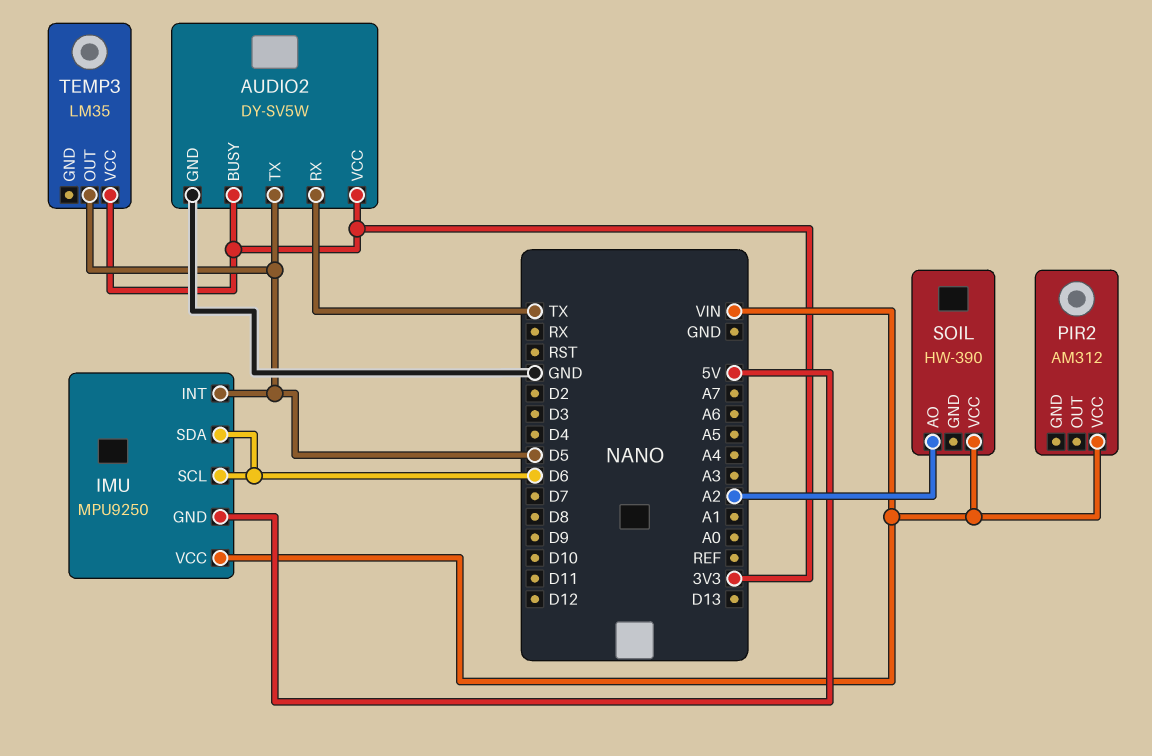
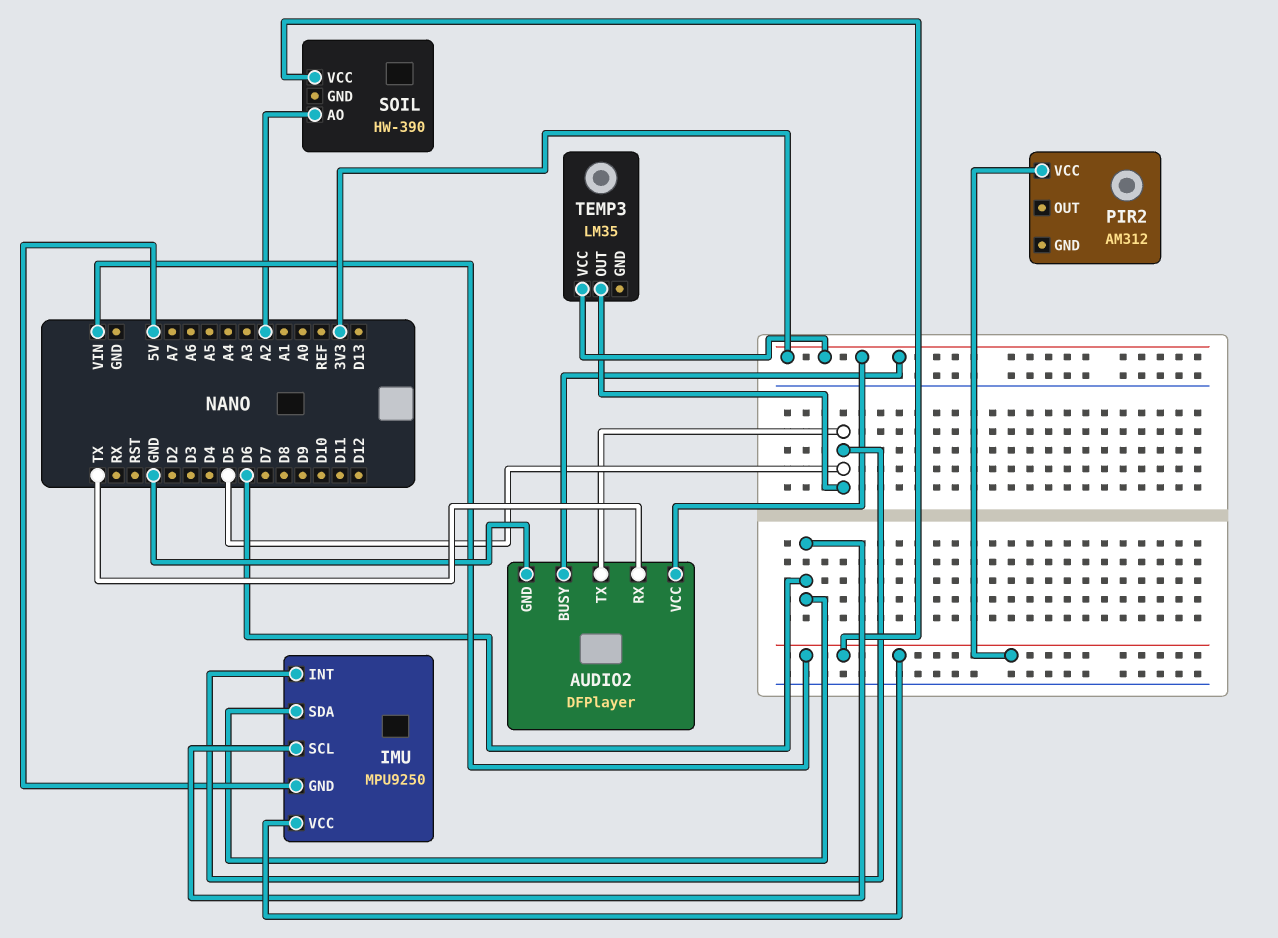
AUDIO2: DY-SV5W -> DFPlayer

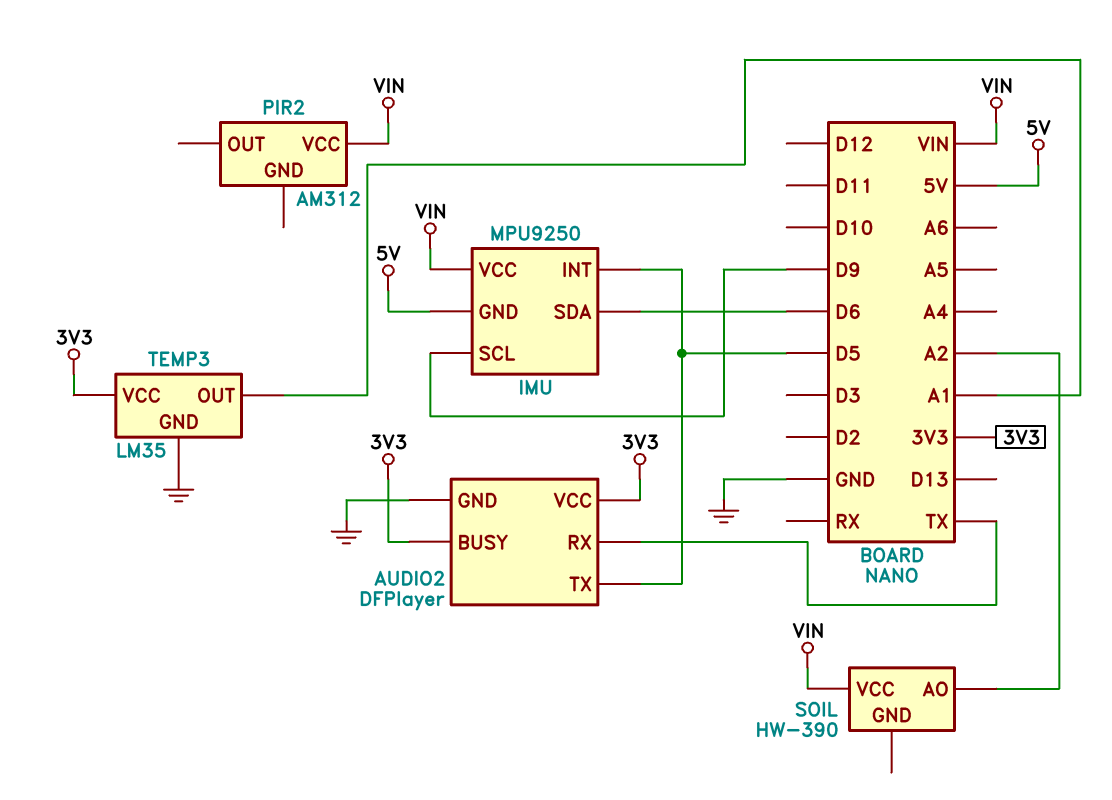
IMU pin SCL: D6 -> D9
TEMP3 pin GND: none -> GND
TEMP3 pin OUT: D5 -> A1

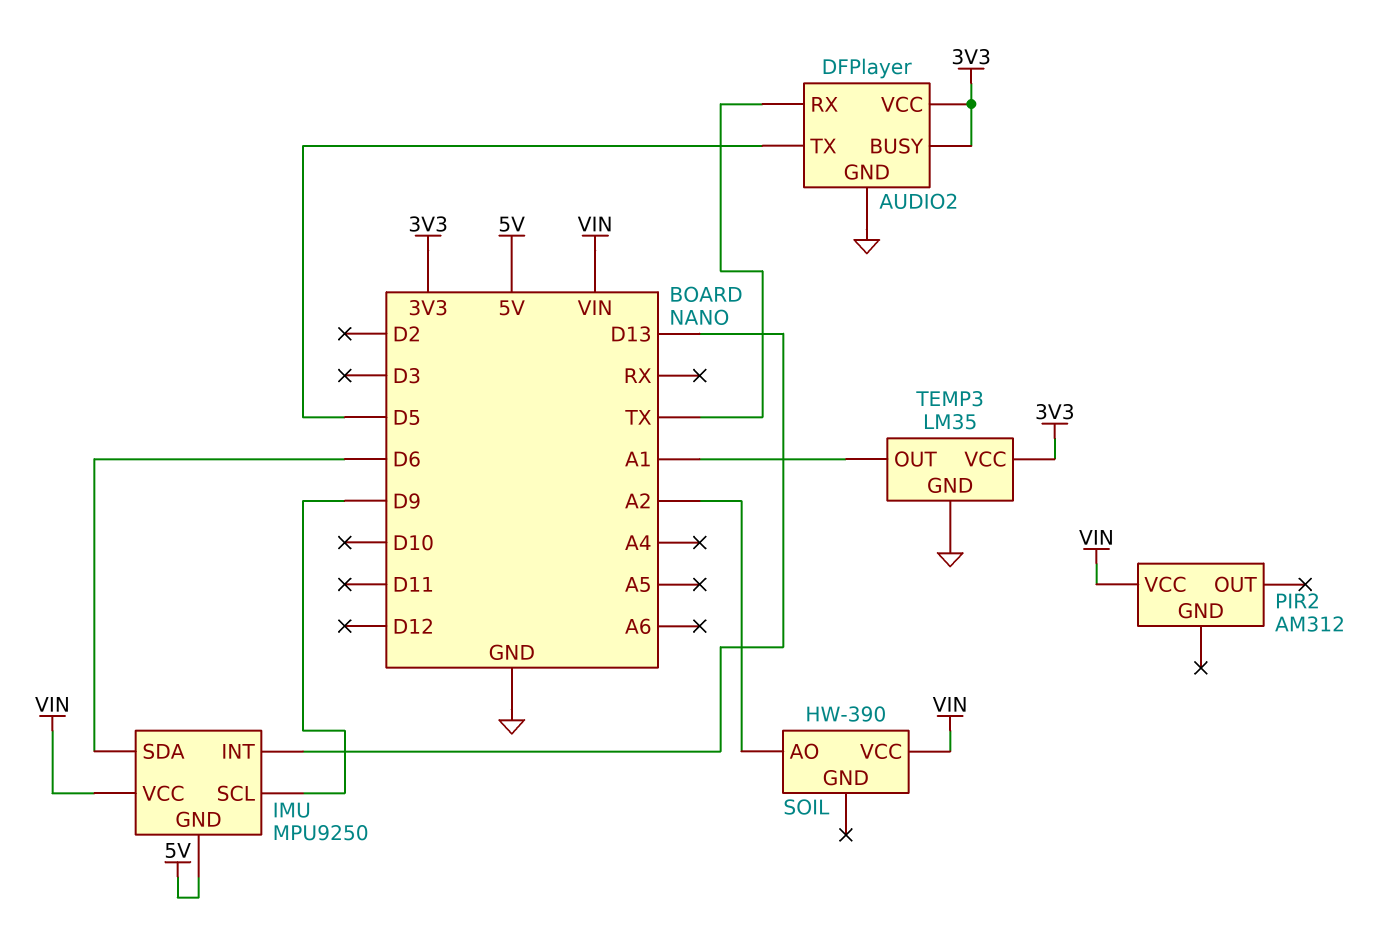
IMU pin INT: D5 -> D13

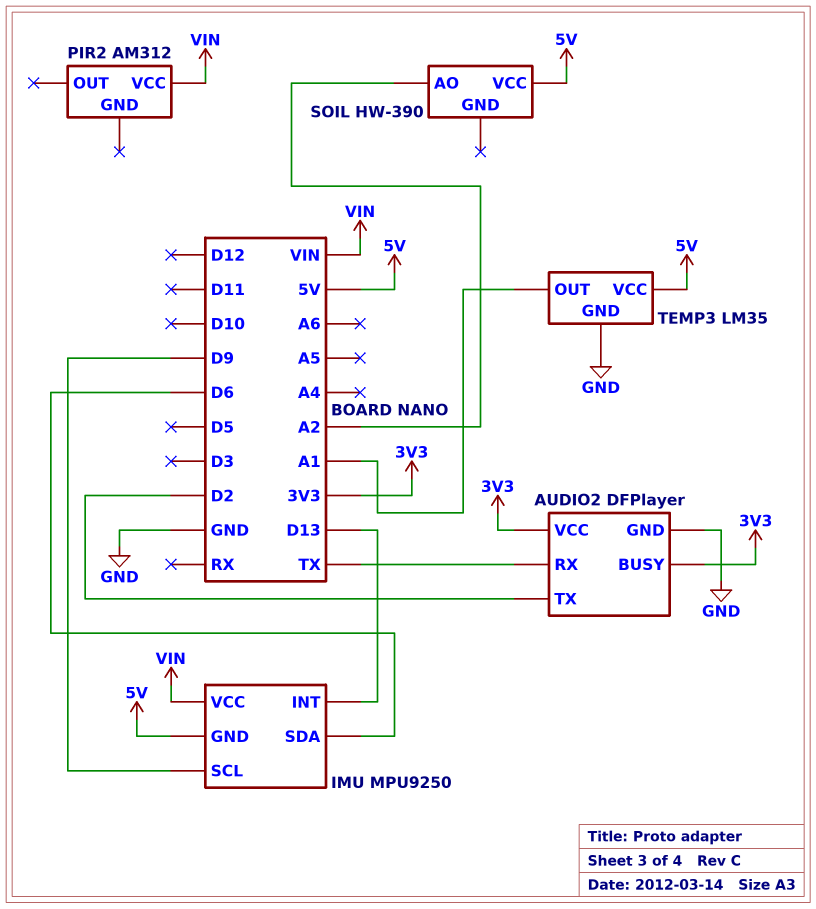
AUDIO2 pin TX: D5 -> D2
SOIL pin VCC: VIN -> 5V
TEMP3 pin VCC: 3V3 -> 5V

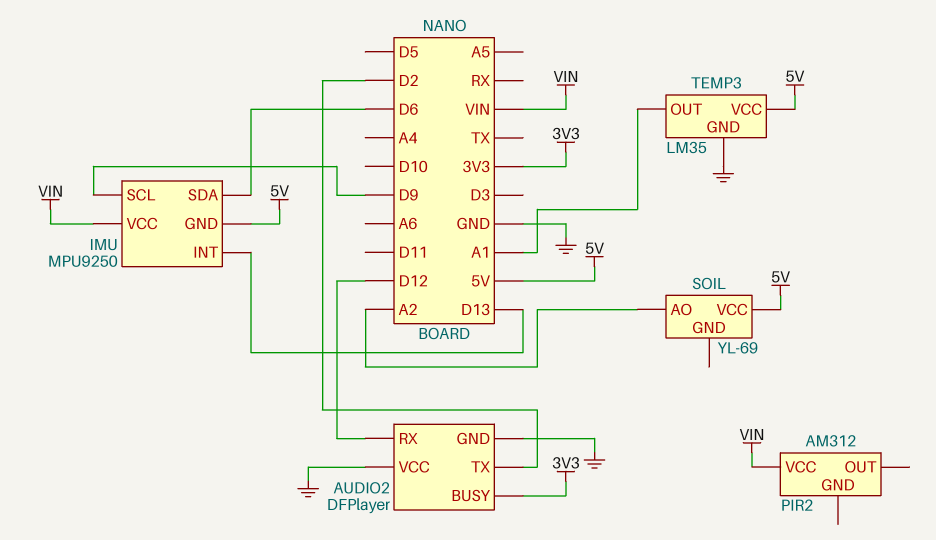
AUDIO2 pin RX: TX -> D12
AUDIO2 pin VCC: 3V3 -> GND
SOIL: HW-390 -> YL-69

